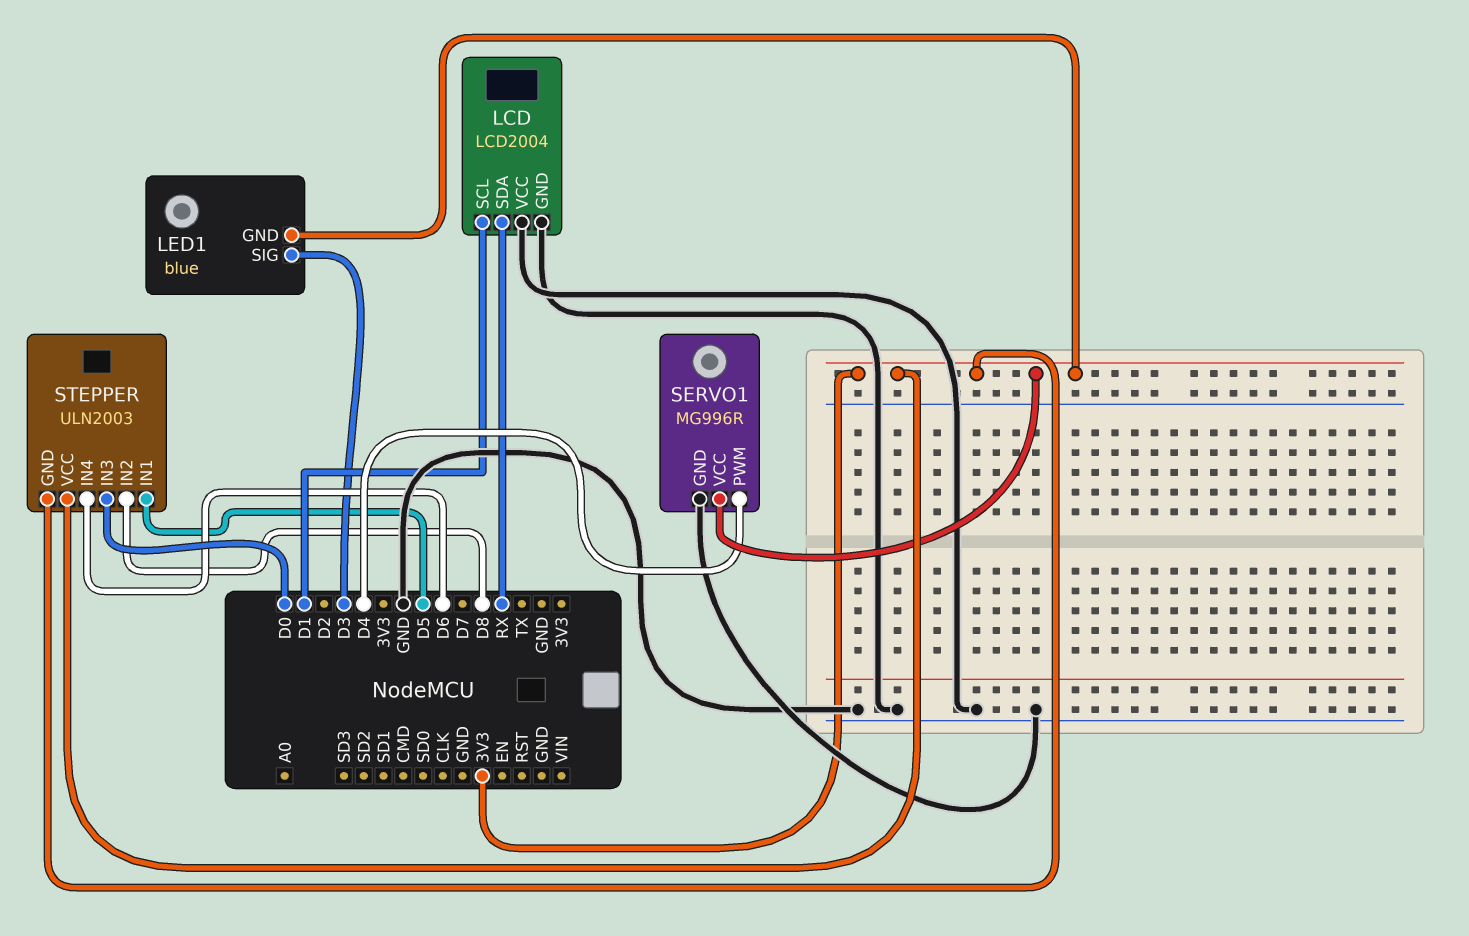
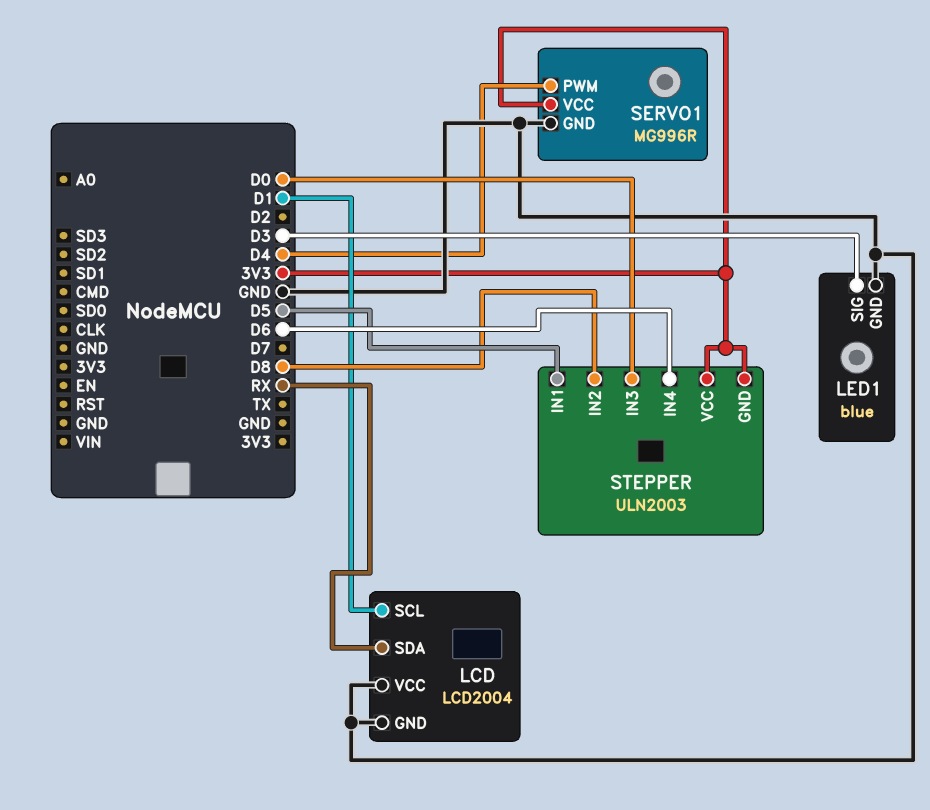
LED1 pin GND: 3V3 -> GND

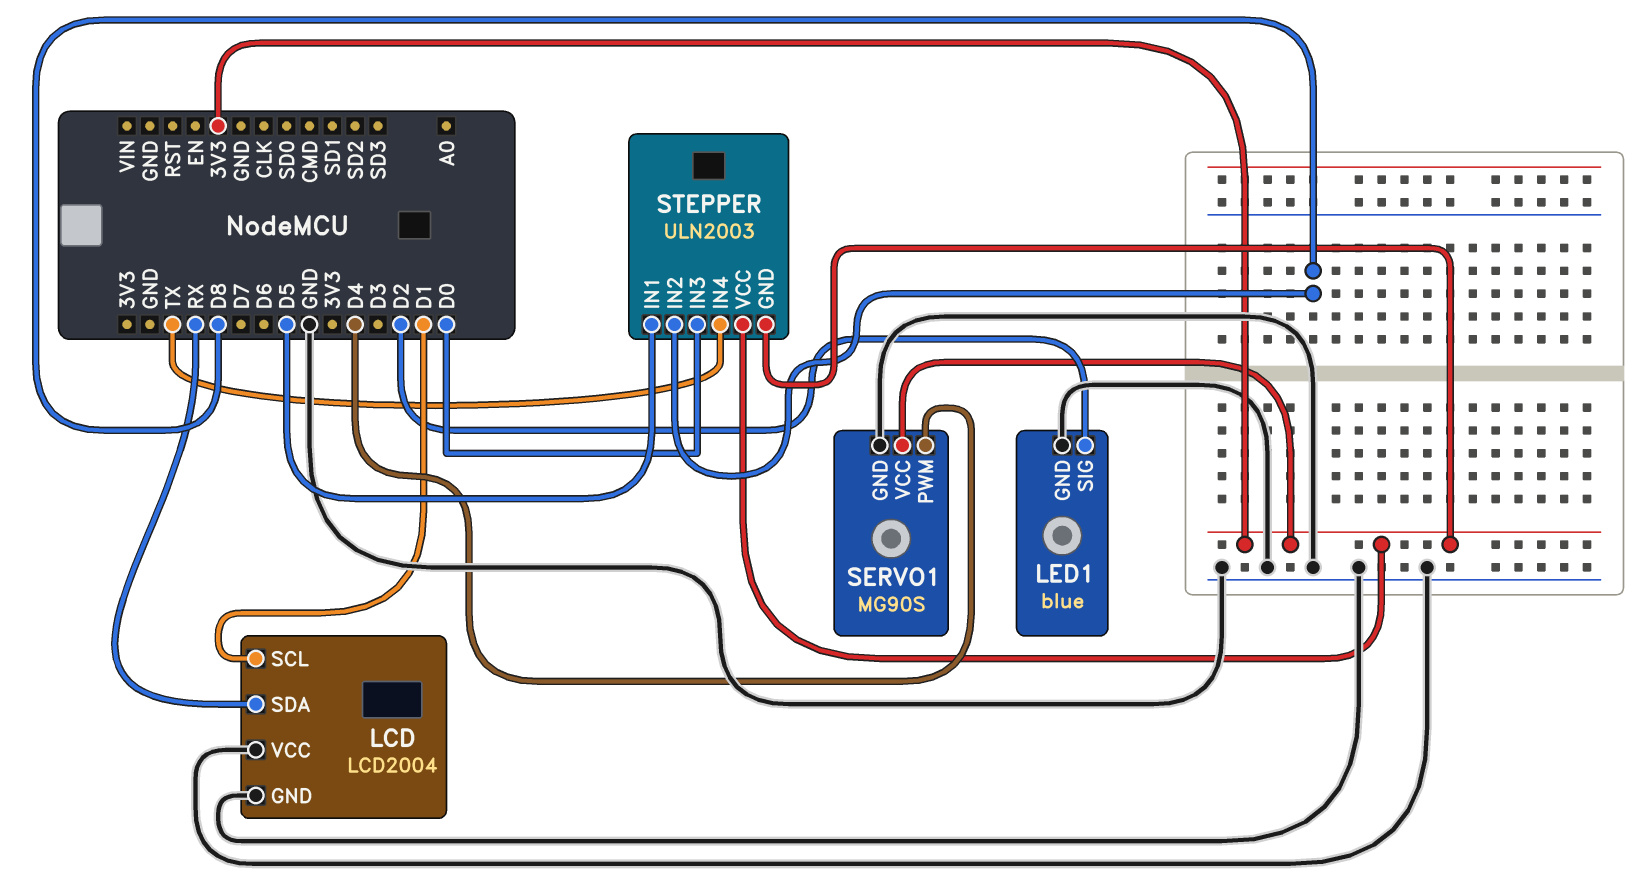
LED1 pin SIG: D3 -> D2
SERVO1: MG996R -> MG90S
STEPPER pin IN4: D6 -> TX

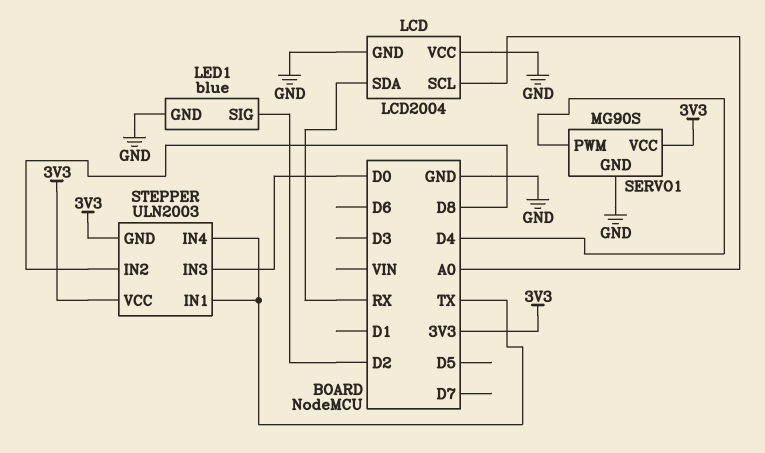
LCD pin SCL: D1 -> A0
STEPPER pin IN1: D5 -> TX

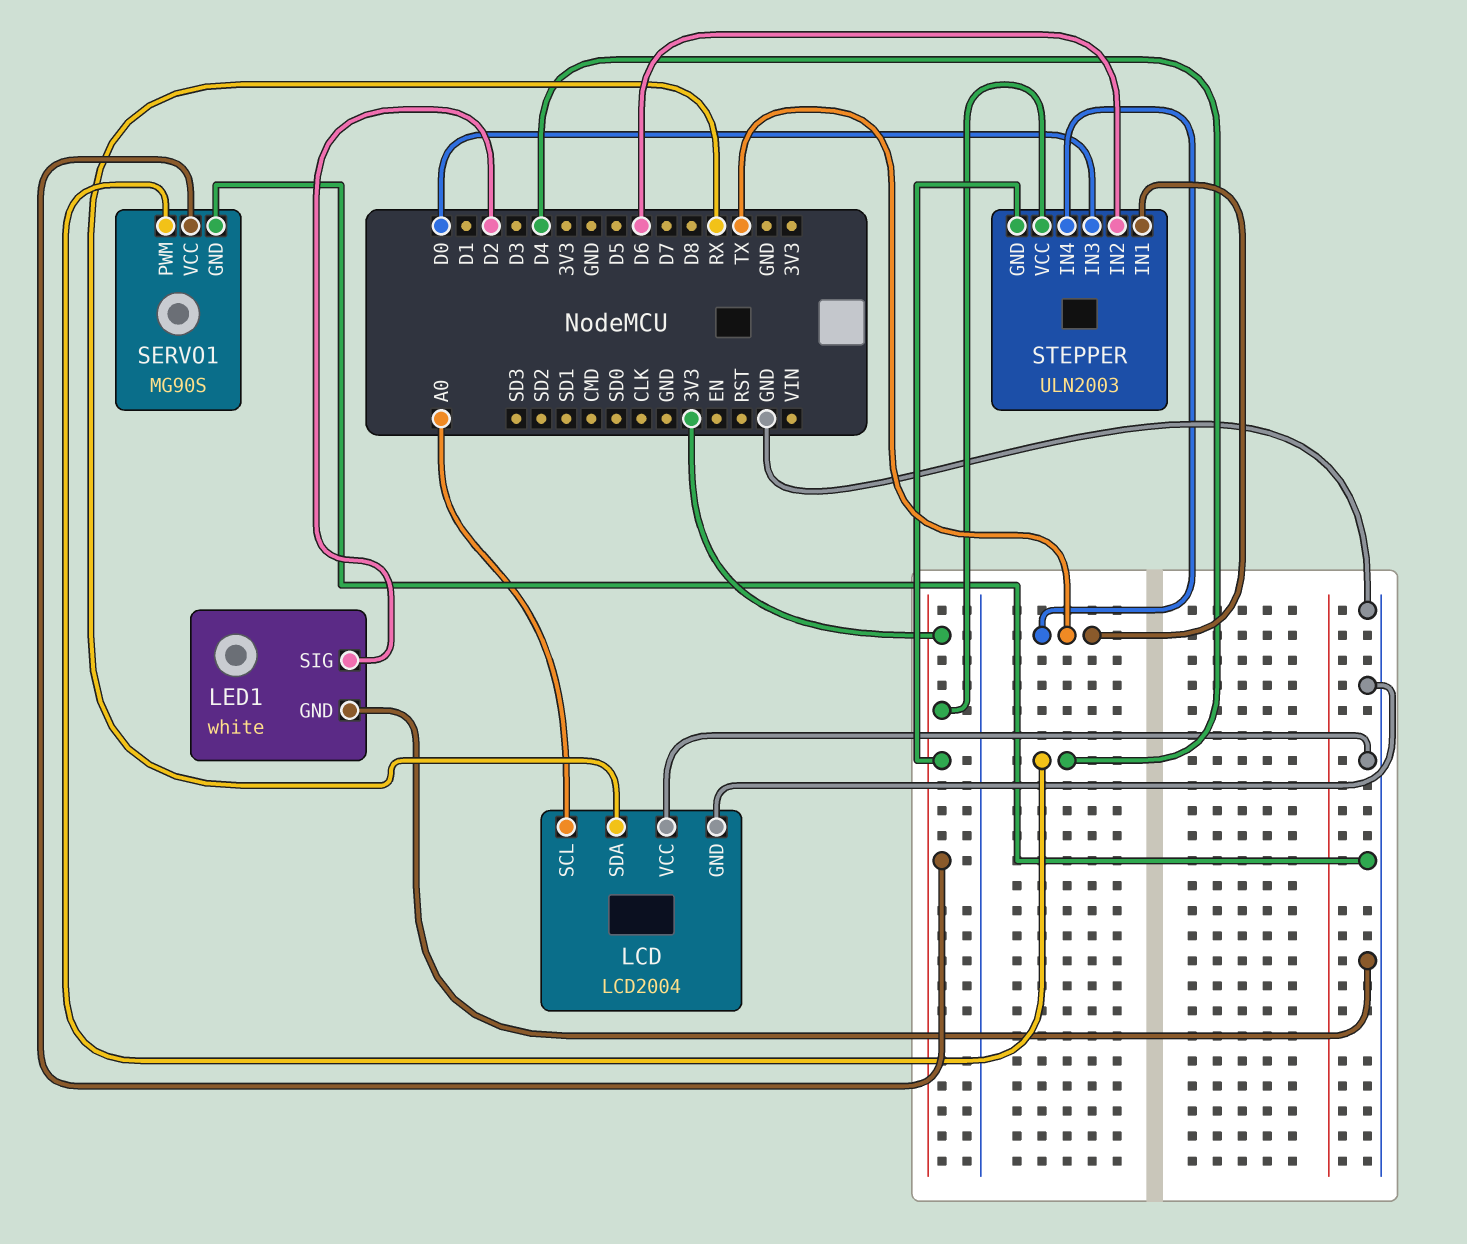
LED1: blue -> white
STEPPER pin IN2: D8 -> D6

